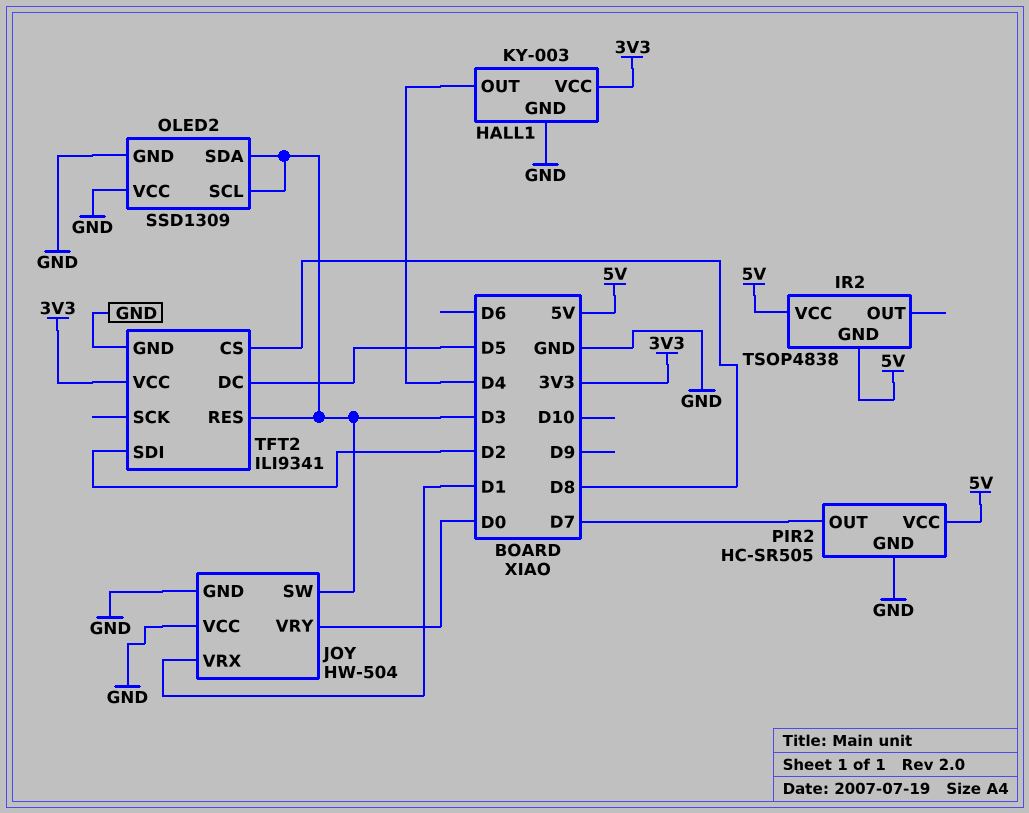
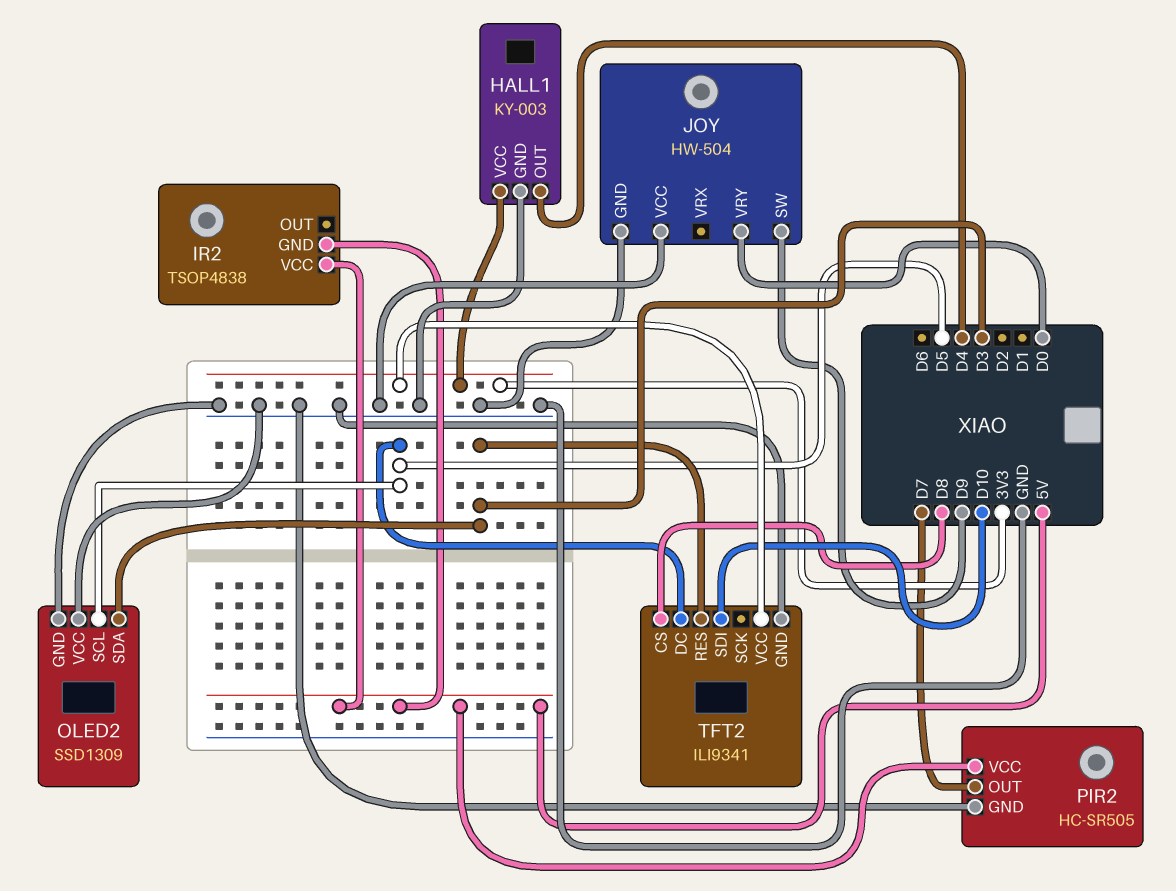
JOY pin SW: D3 -> D9
JOY pin VRX: D1 -> none
OLED2 pin SCL: D3 -> D5
TFT2 pin SDI: D2 -> D10

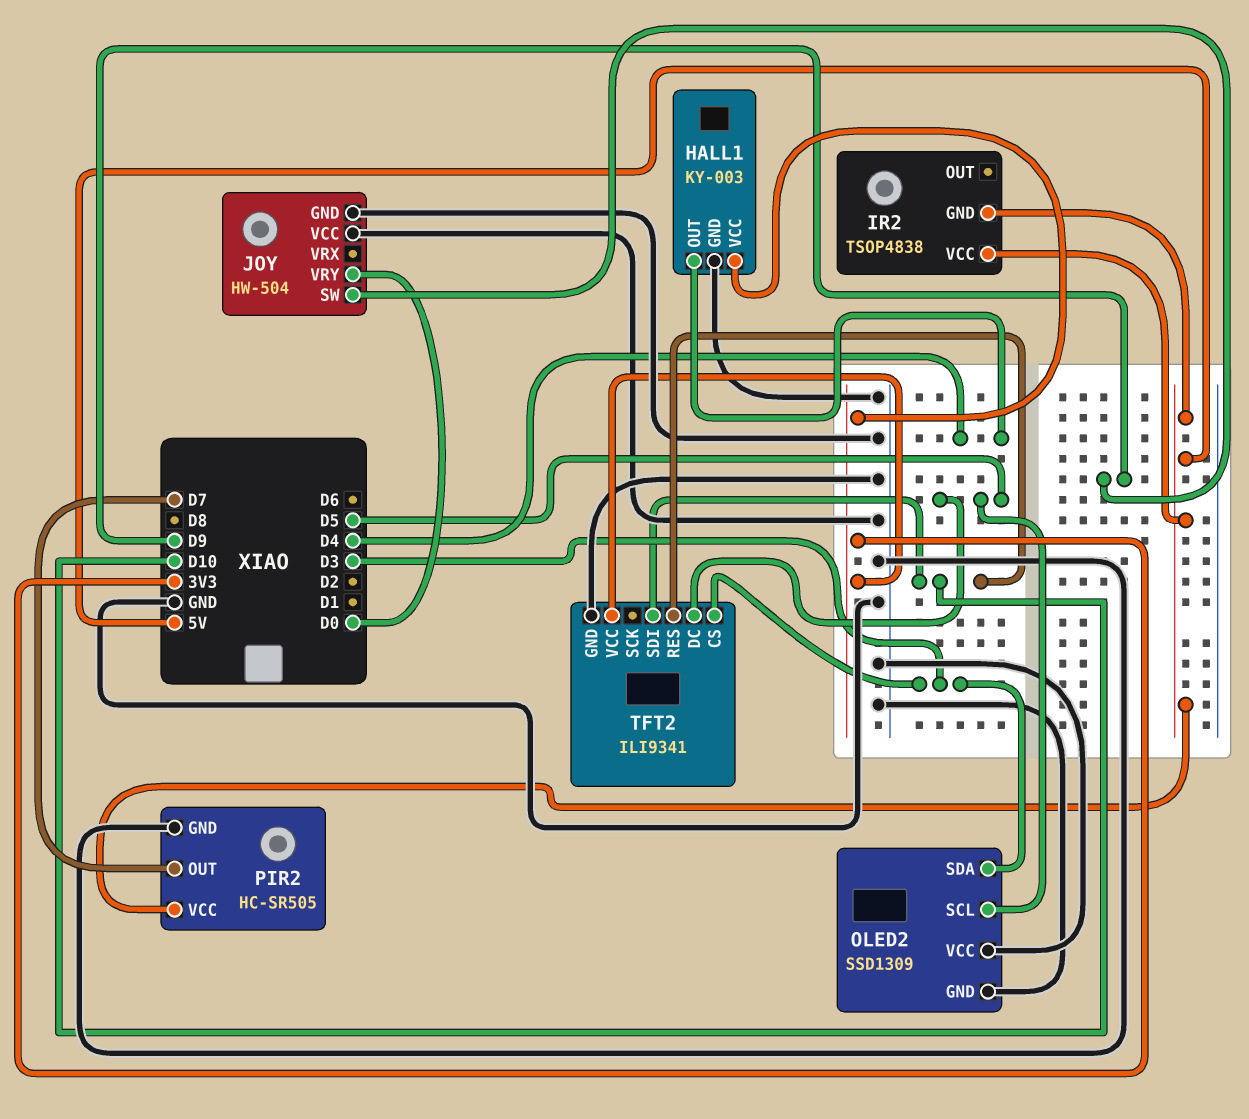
TFT2 pin CS: D8 -> D3
TFT2 pin RES: D3 -> D10

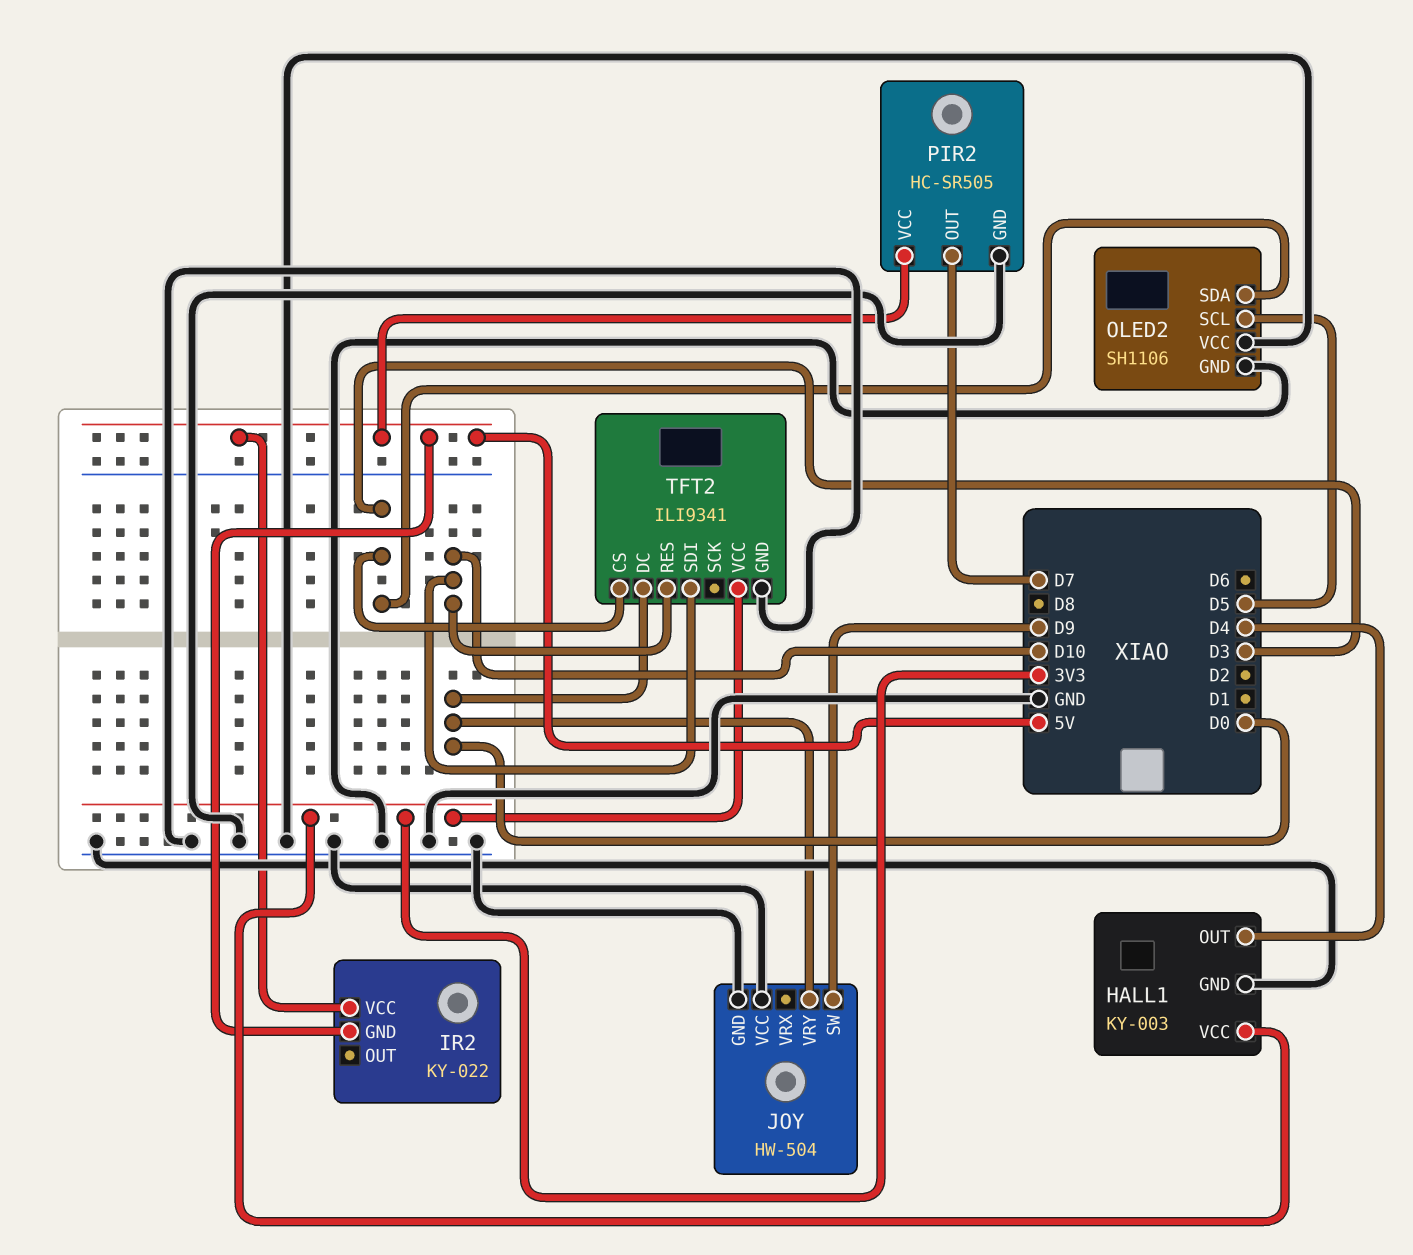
IR2: TSOP4838 -> KY-022
OLED2: SSD1309 -> SH1106
TFT2 pin DC: D5 -> D0

